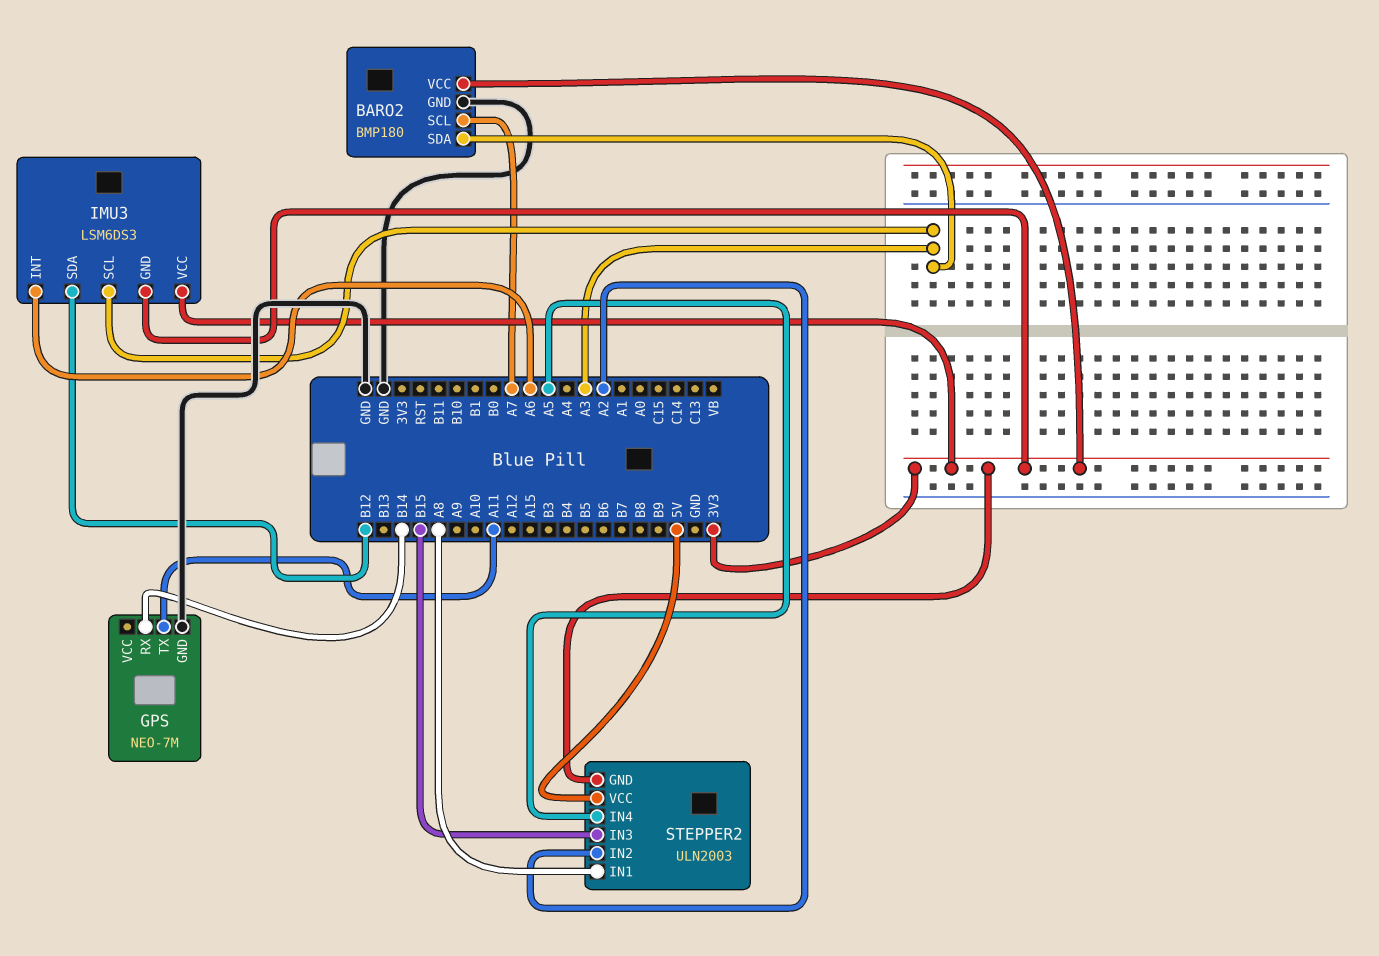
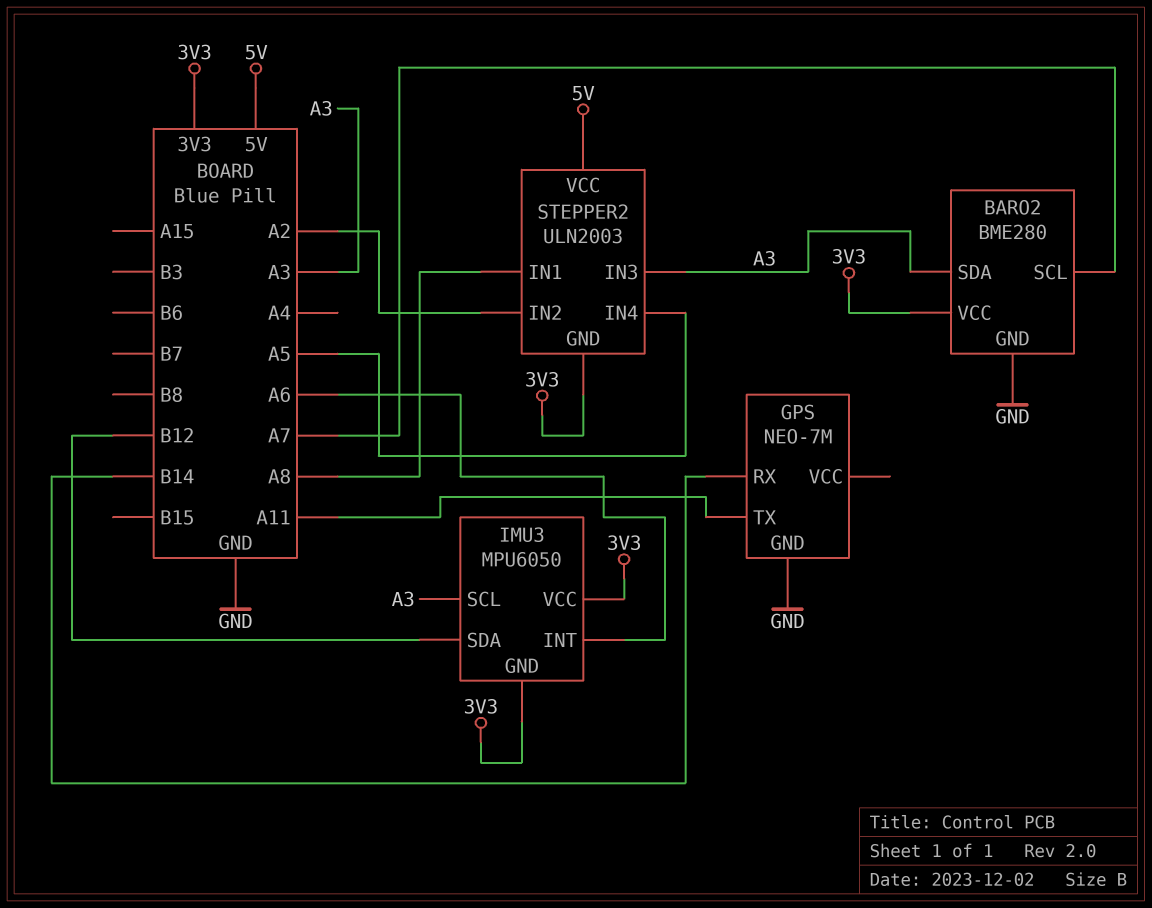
BARO2: BMP180 -> BME280
IMU3: LSM6DS3 -> MPU6050
STEPPER2 pin IN3: B15 -> A3

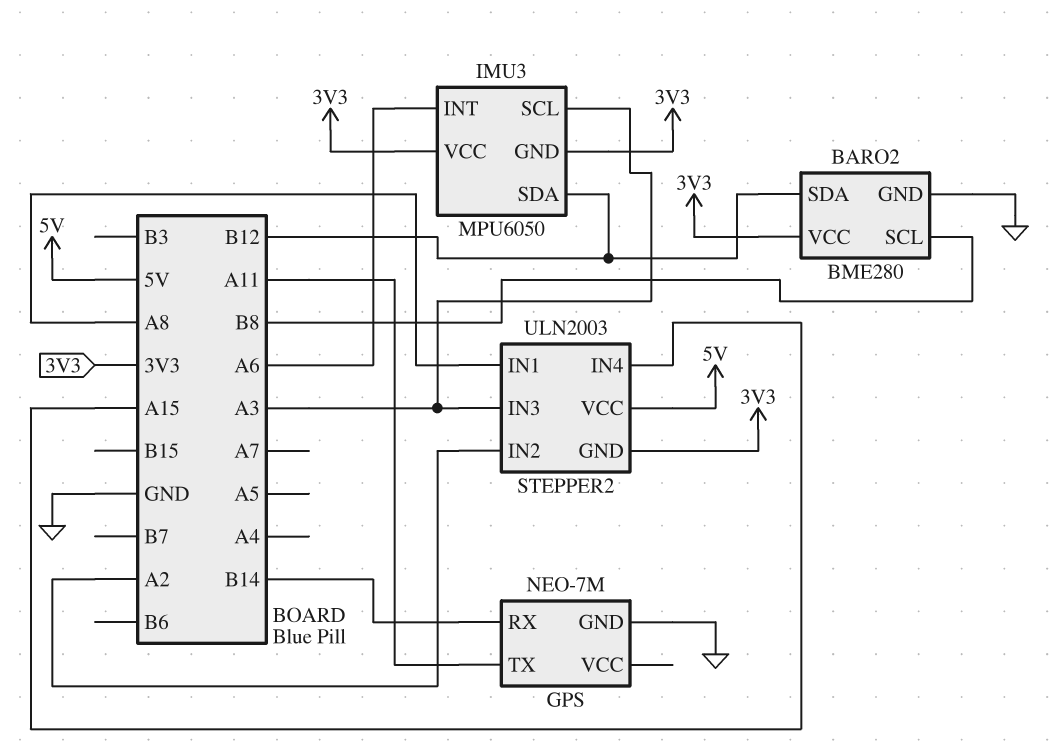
BARO2 pin SCL: A7 -> B8
BARO2 pin SDA: A3 -> B12
STEPPER2 pin IN4: A5 -> A15

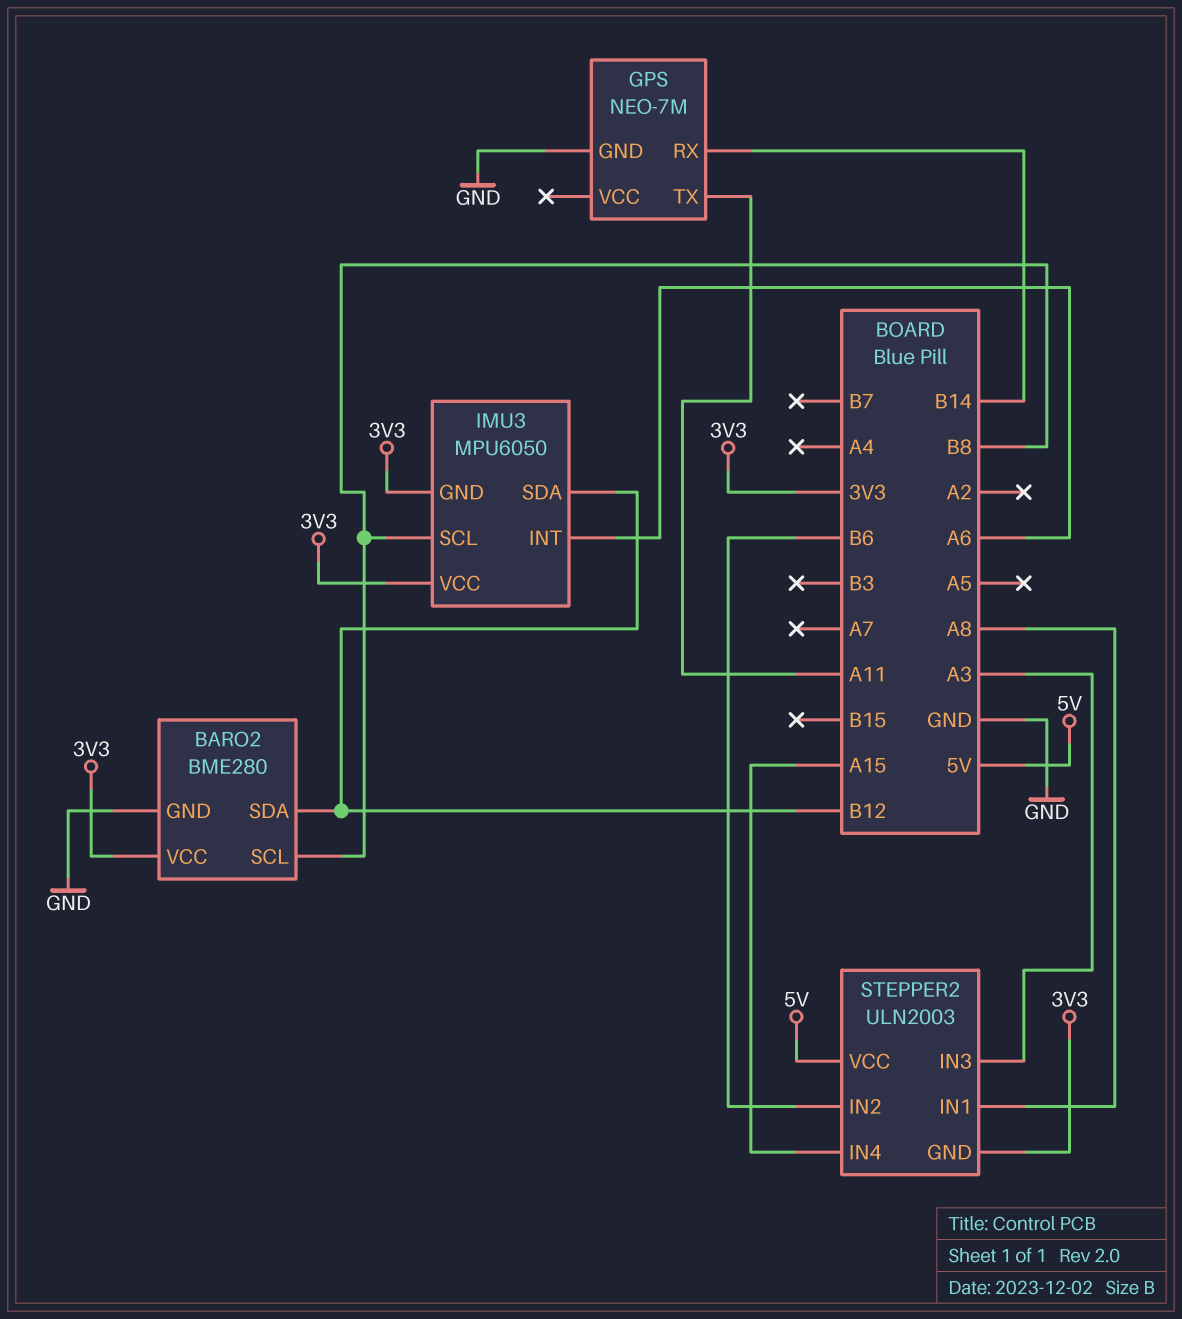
IMU3 pin SCL: A3 -> B8
STEPPER2 pin IN2: A2 -> B6

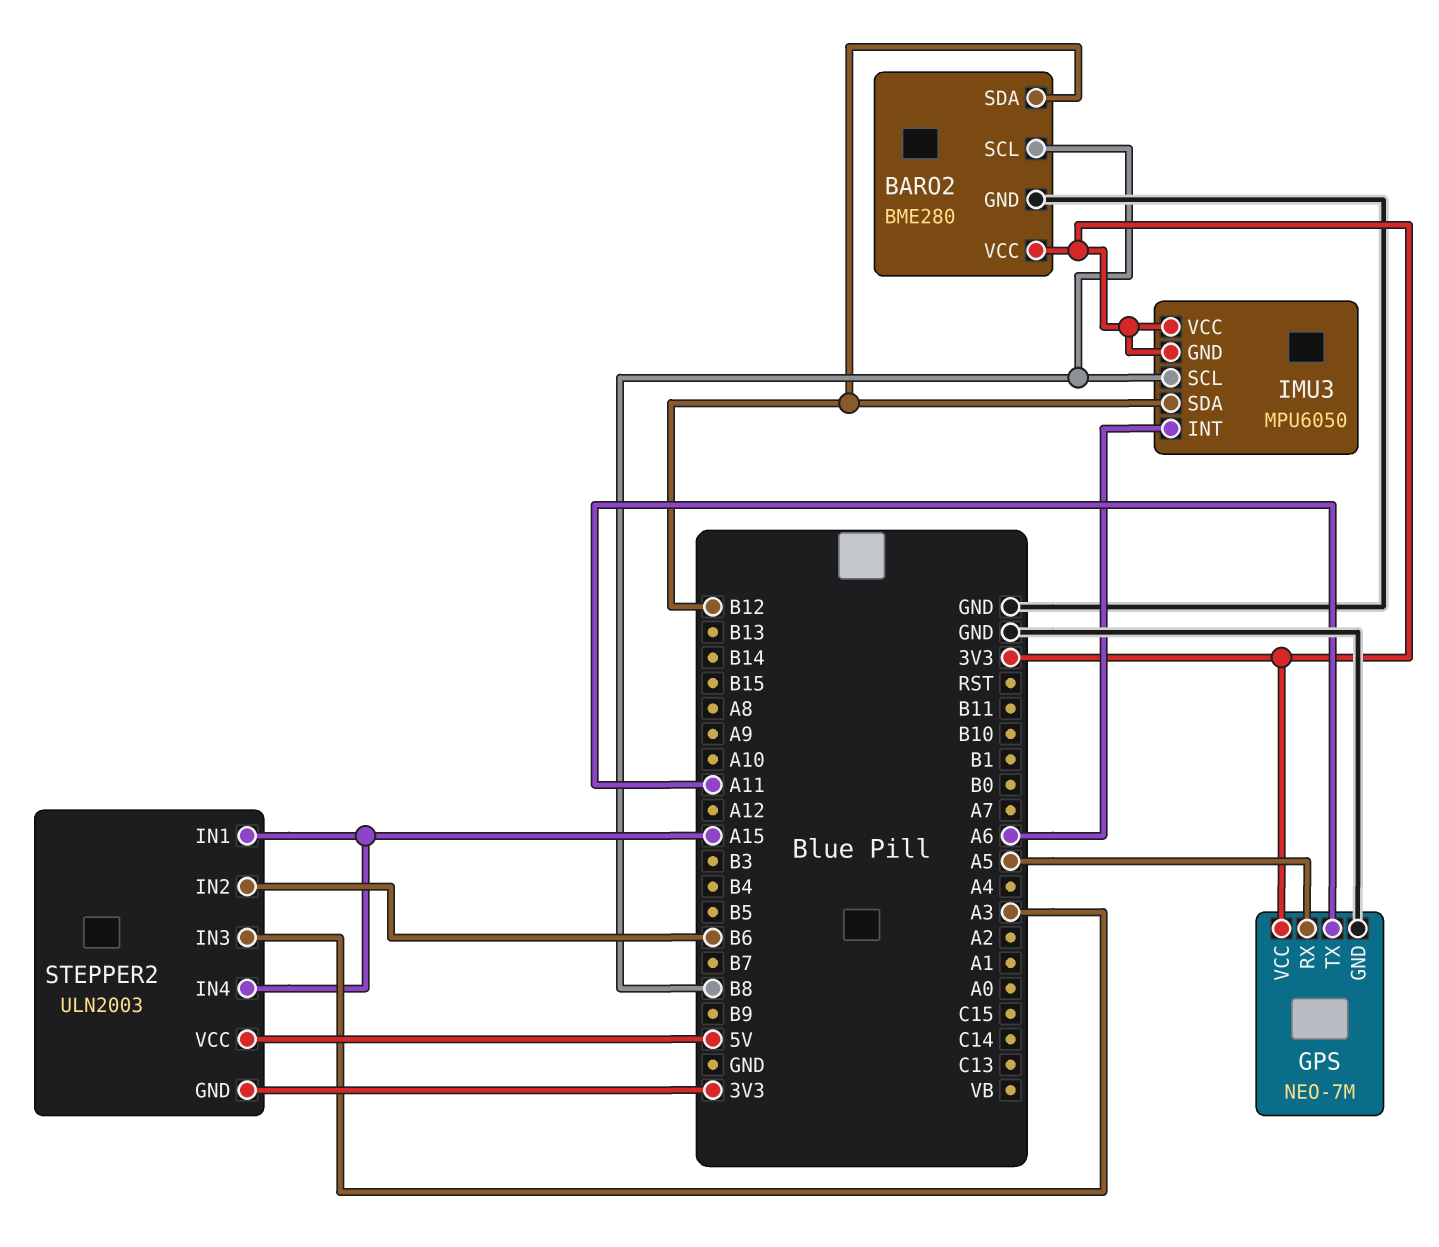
GPS pin RX: B14 -> A5
GPS pin VCC: none -> 3V3
STEPPER2 pin IN1: A8 -> A15

